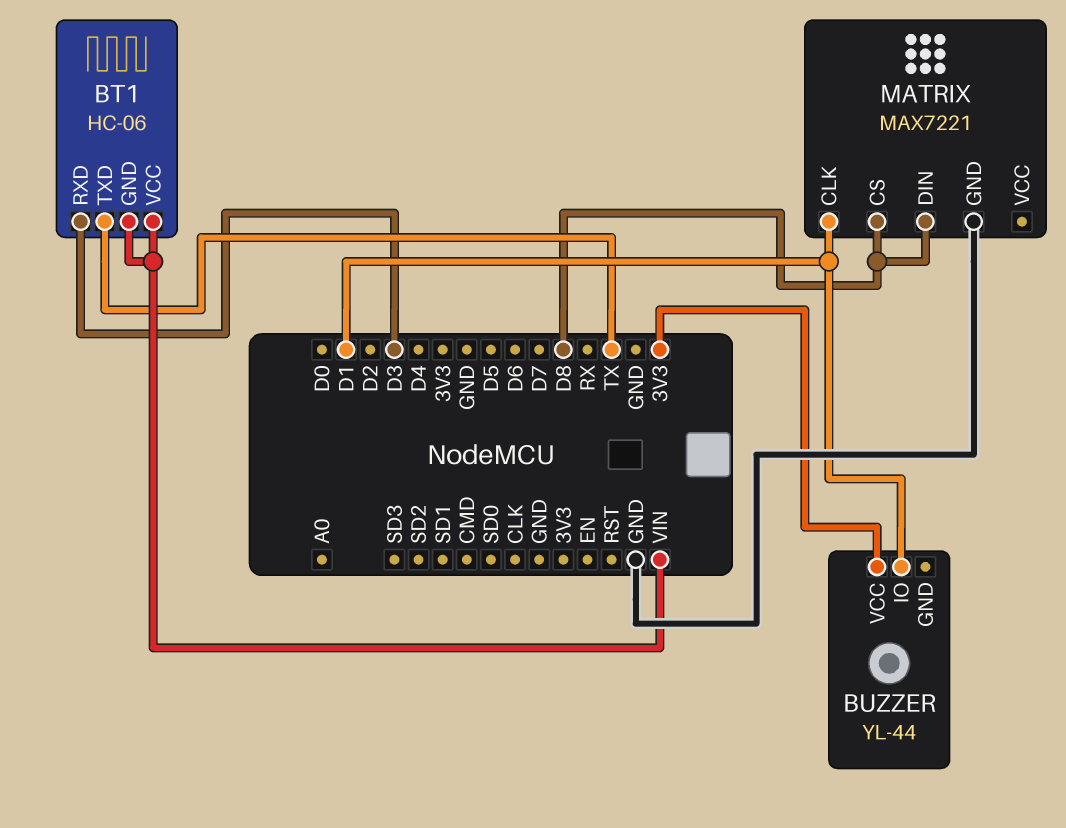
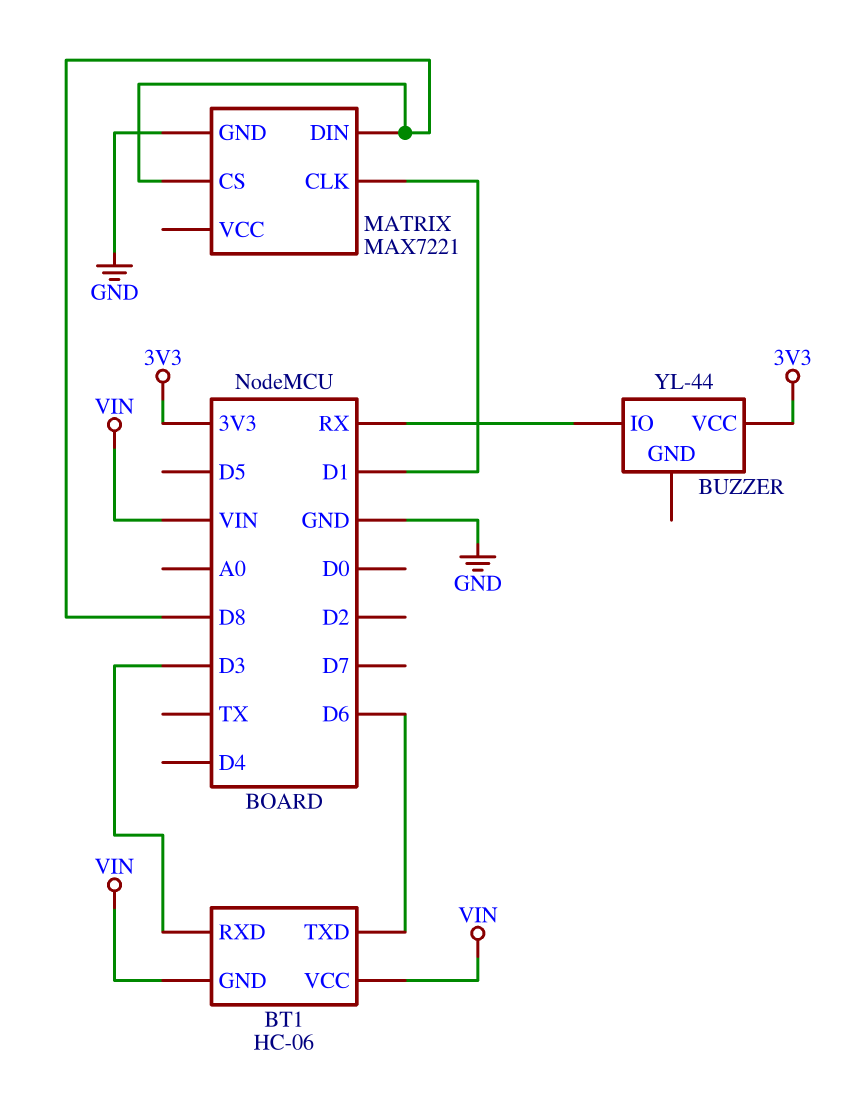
BT1 pin TXD: TX -> D6
BUZZER pin IO: D1 -> RX

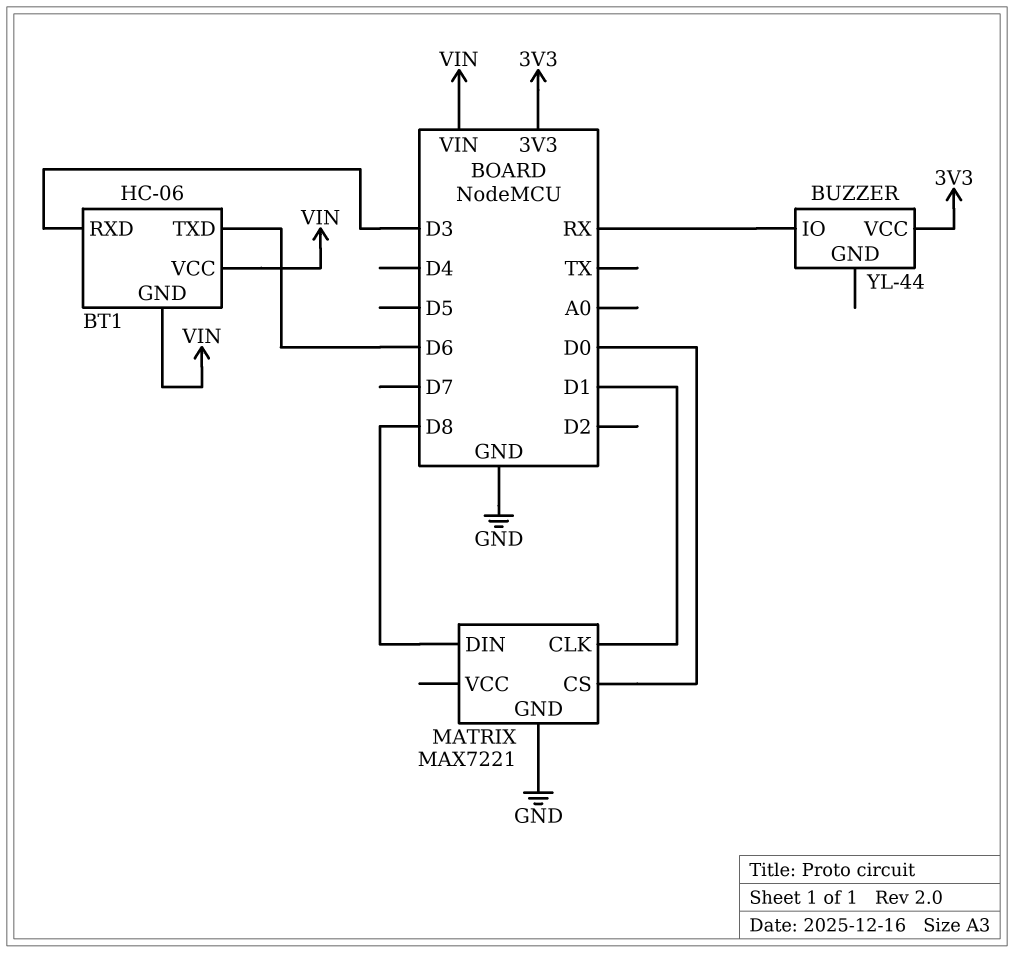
MATRIX pin CS: D8 -> D0

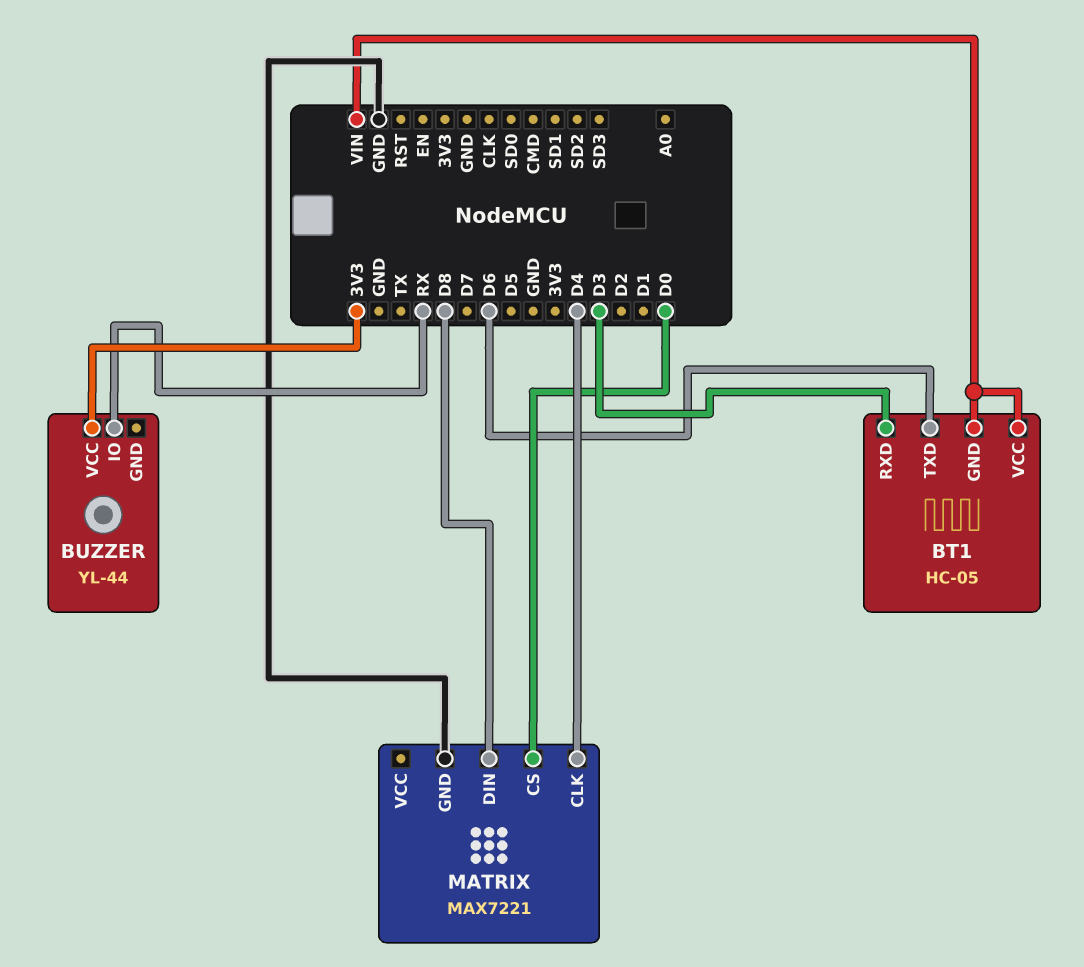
BT1: HC-06 -> HC-05
MATRIX pin CLK: D1 -> D4

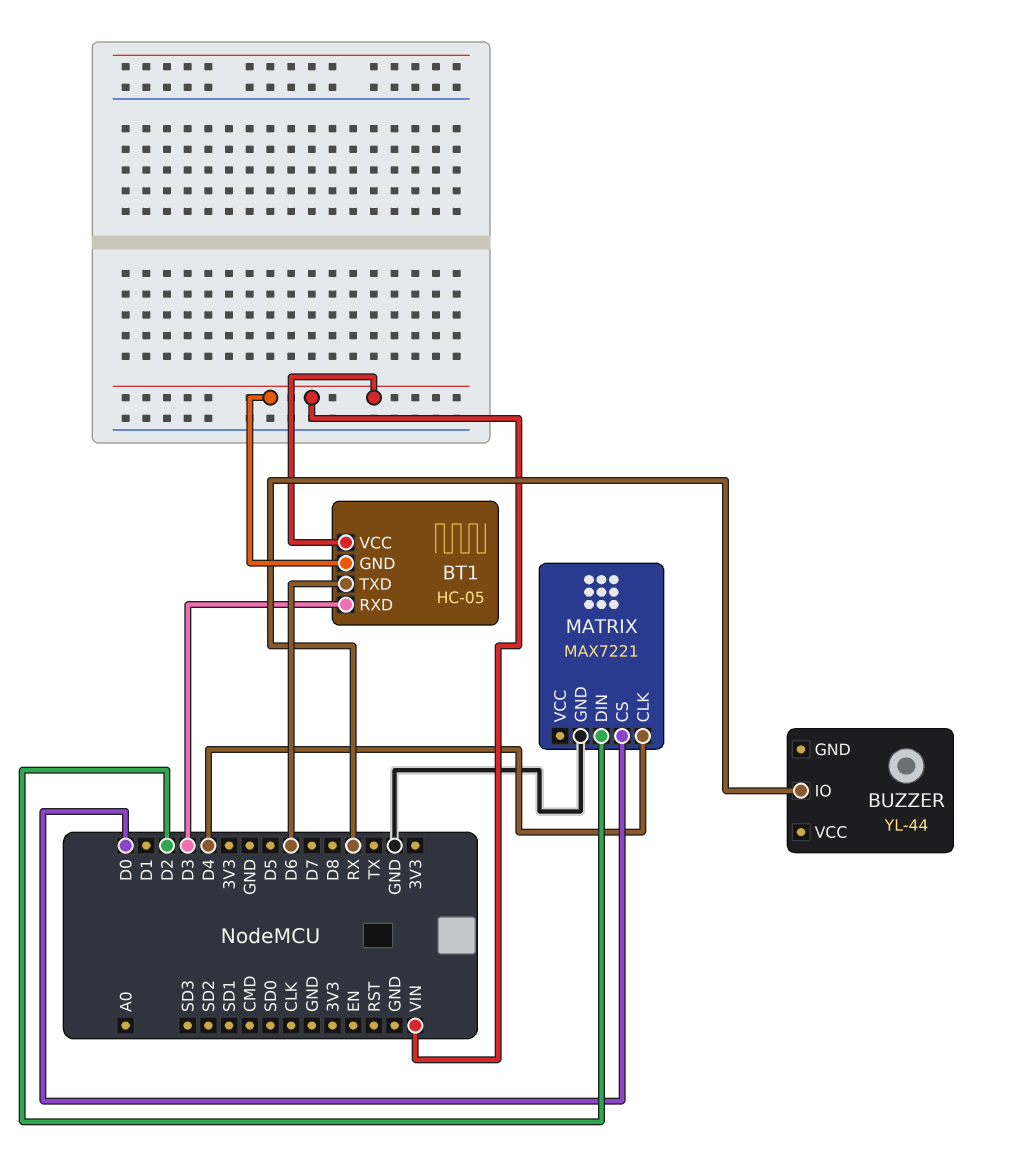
BUZZER pin VCC: 3V3 -> none
MATRIX pin DIN: D8 -> D2

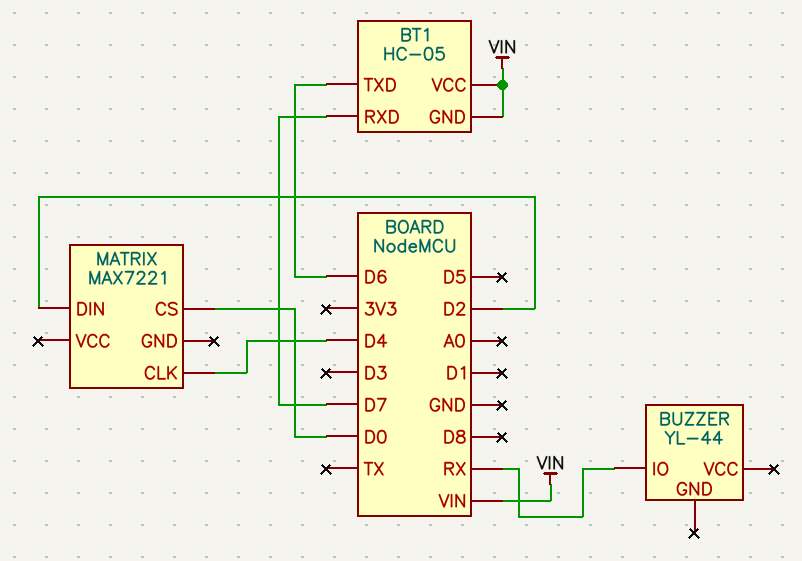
BT1 pin RXD: D3 -> D7
MATRIX pin GND: GND -> none

